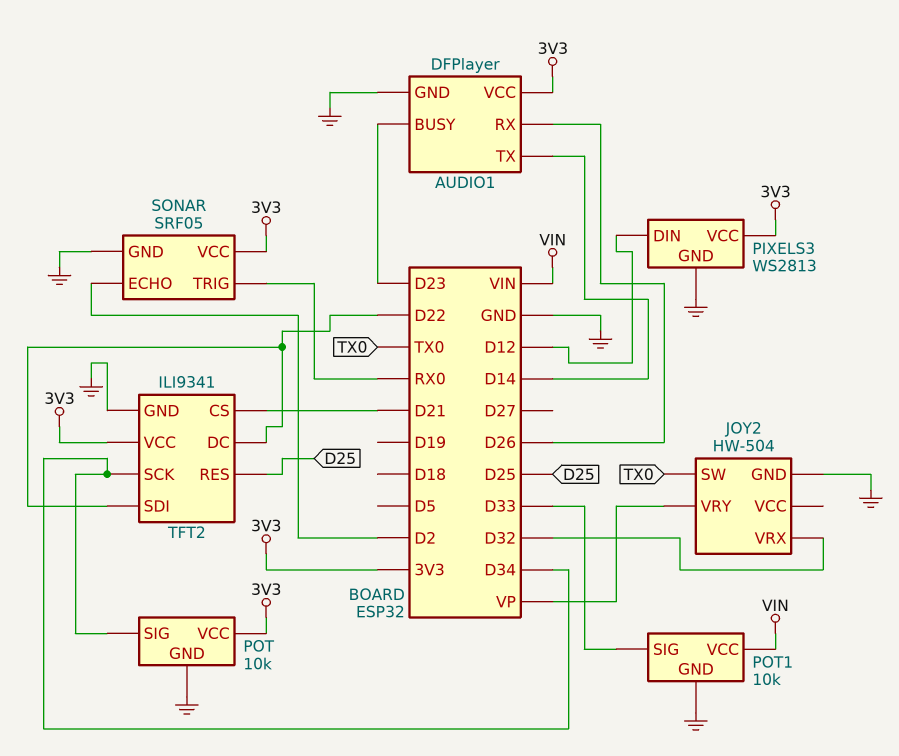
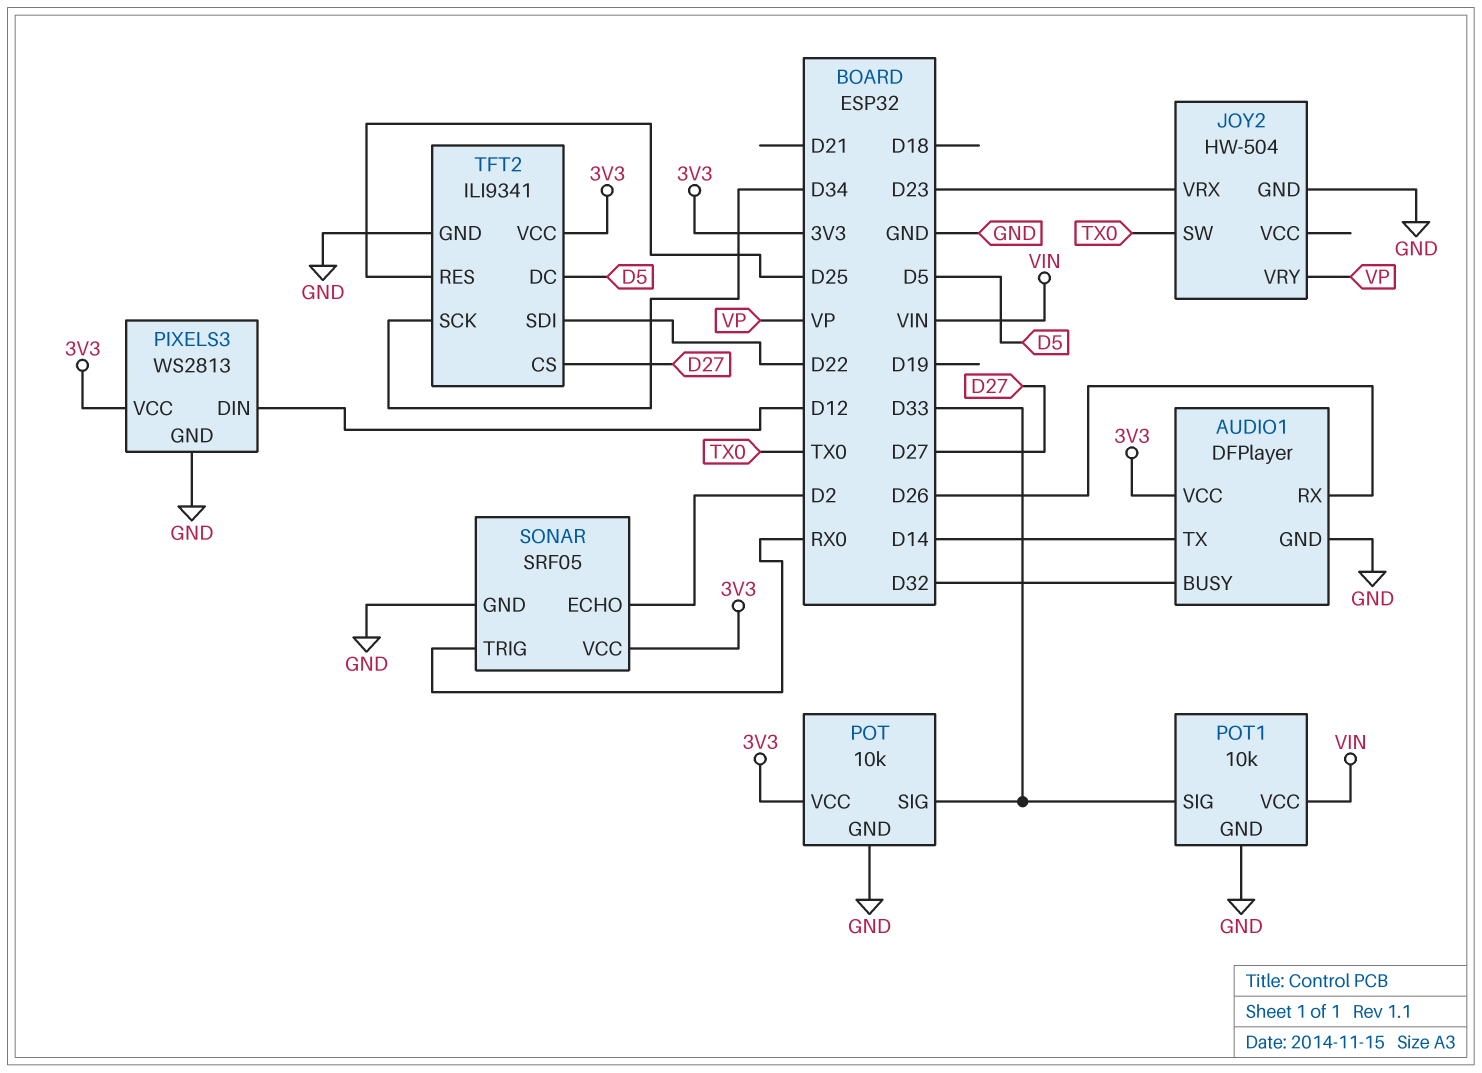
AUDIO1 pin BUSY: D23 -> D32
JOY2 pin VRX: D32 -> D23
POT pin SIG: D34 -> D33
TFT2 pin CS: D21 -> D27
TFT2 pin DC: D22 -> D5

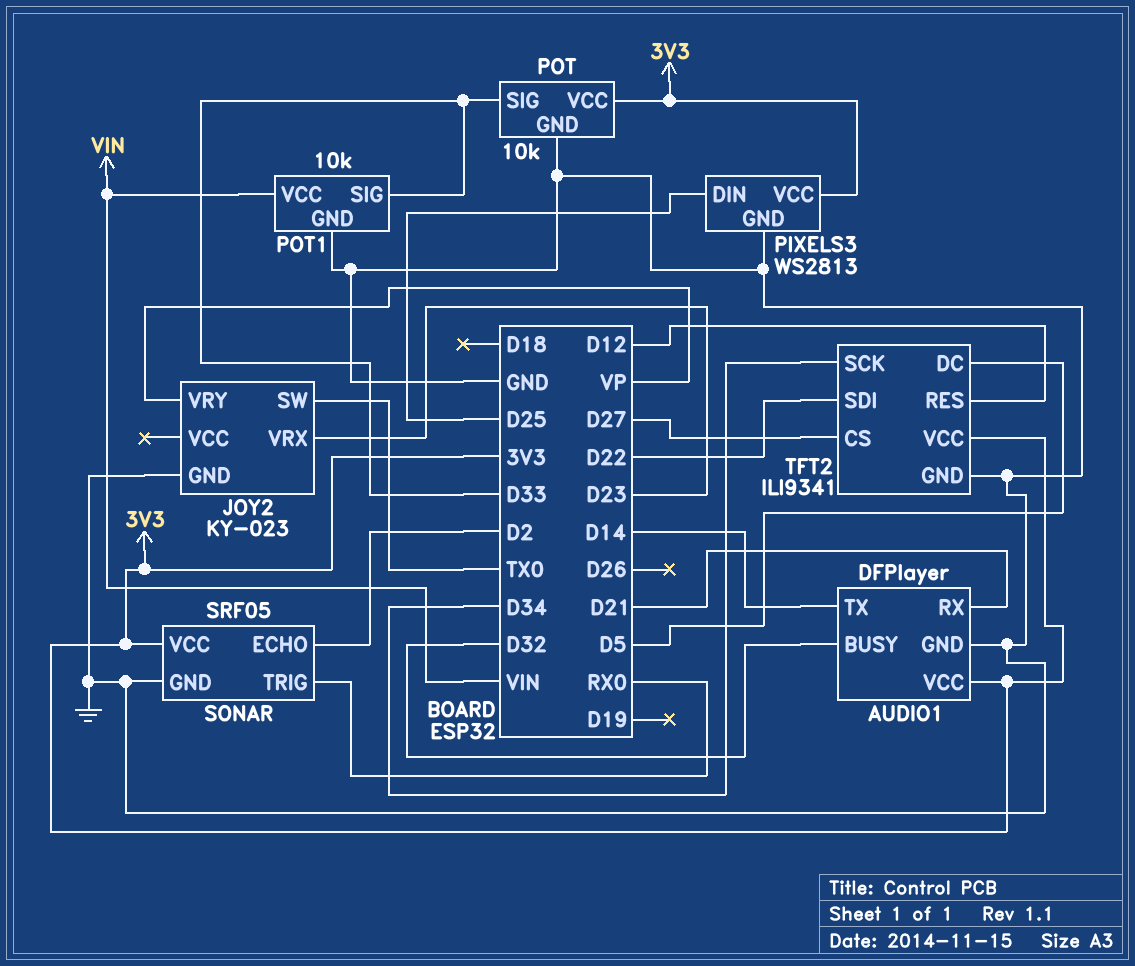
AUDIO1 pin RX: D26 -> D21
JOY2: HW-504 -> KY-023
PIXELS3 pin DIN: D12 -> D25
TFT2 pin RES: D25 -> D12

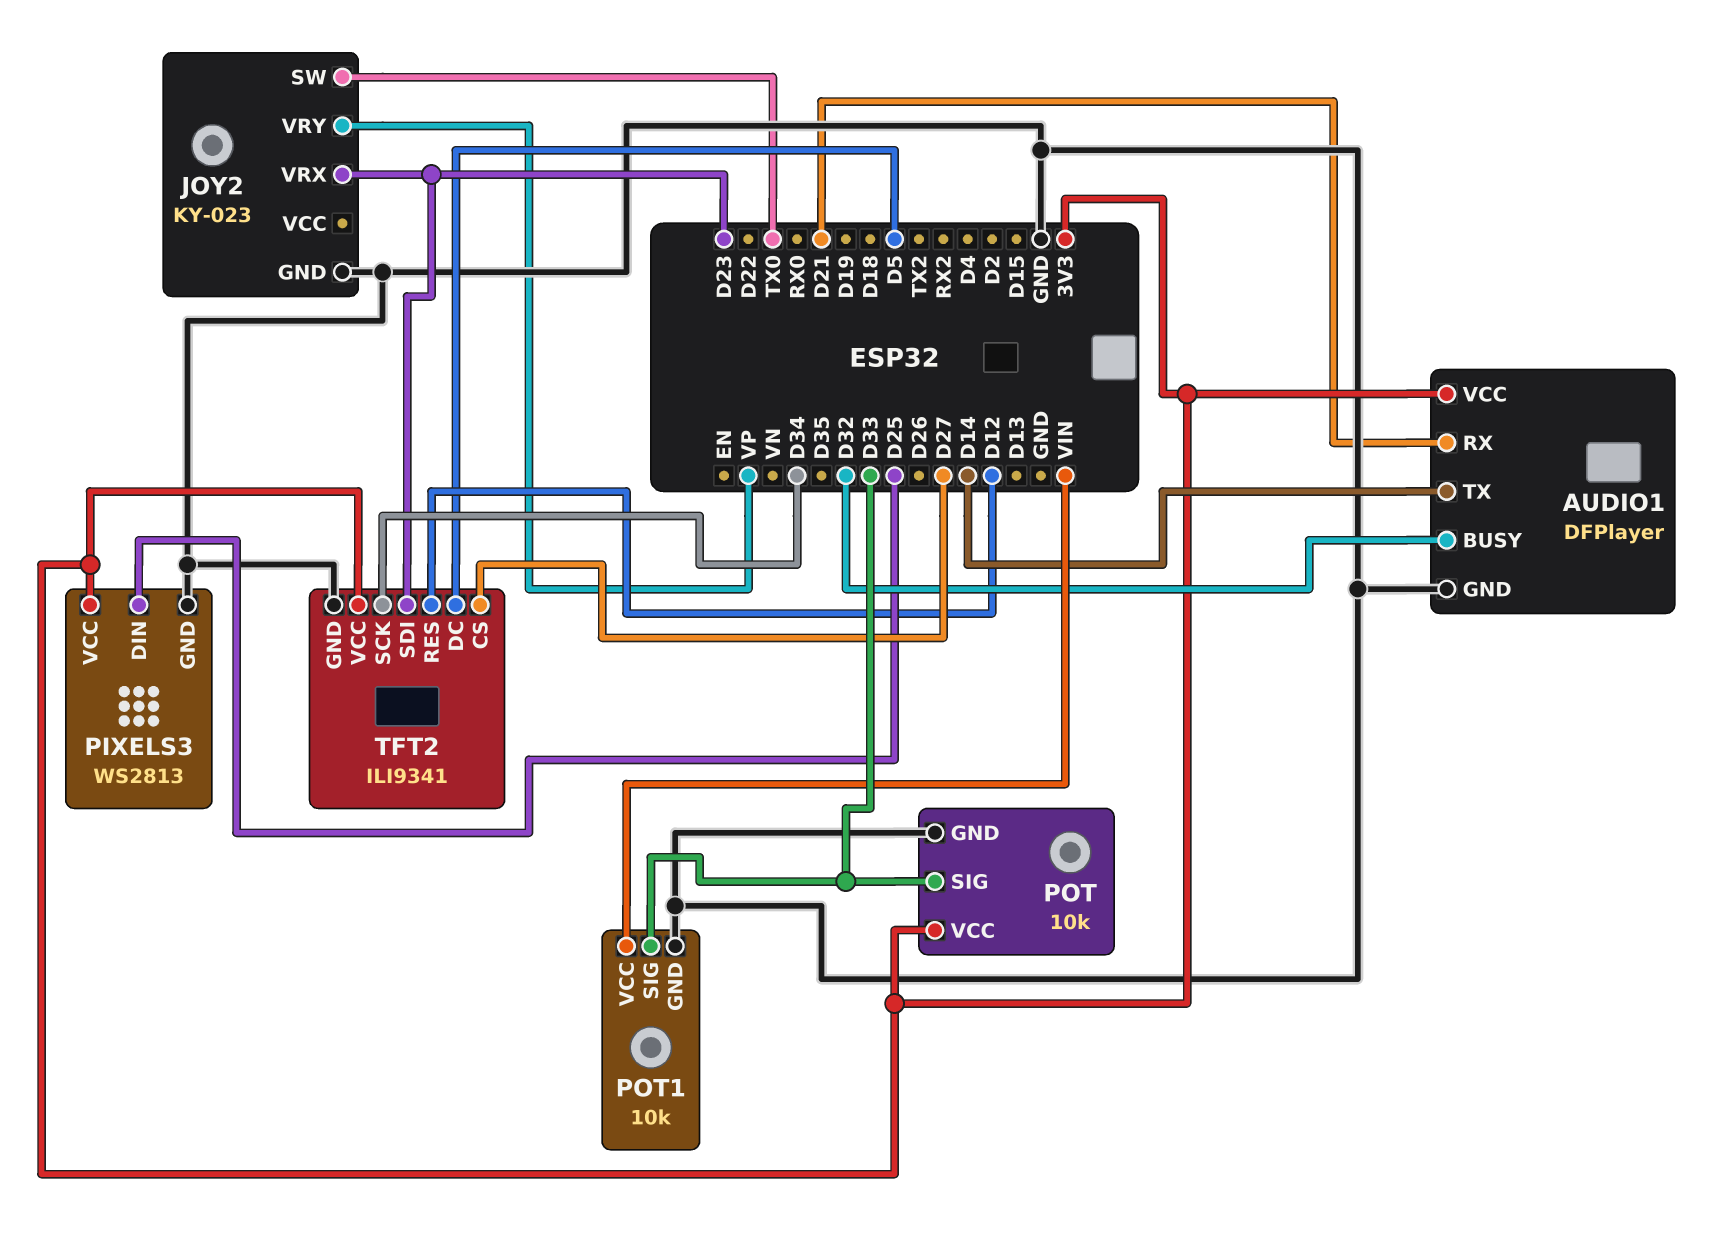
SONAR: SRF05 -> none
SONAR pin ECHO: D2 -> none
SONAR pin GND: GND -> none
SONAR pin TRIG: RX0 -> none
SONAR pin VCC: 3V3 -> none
TFT2 pin SDI: D22 -> D23

